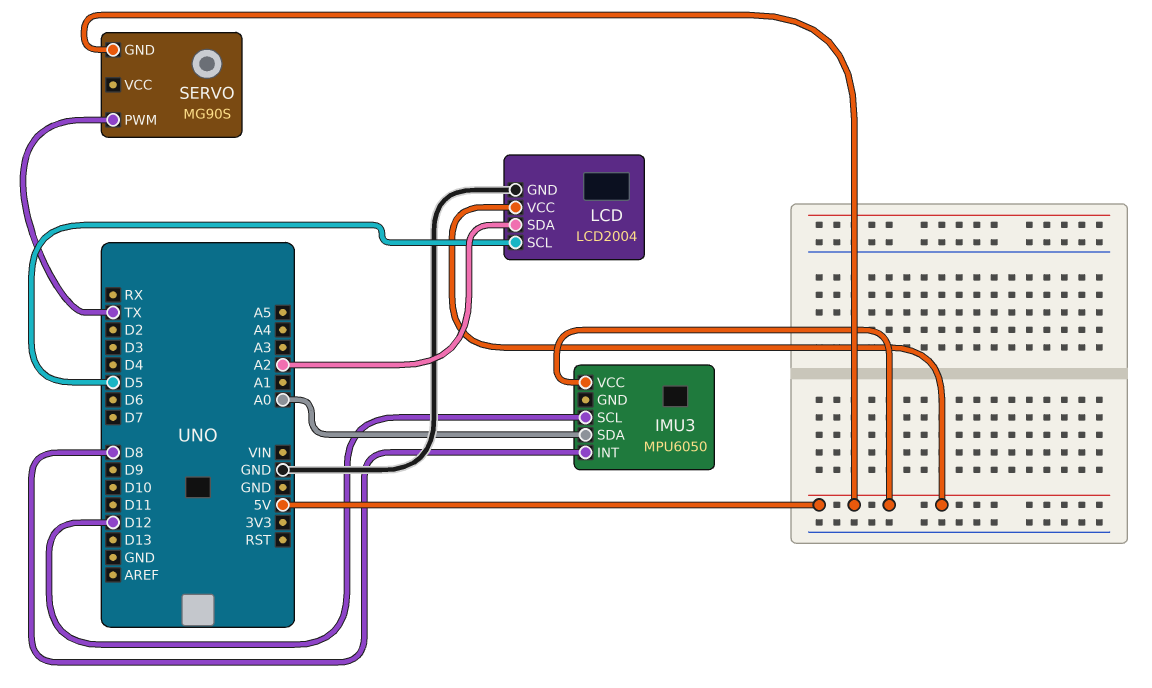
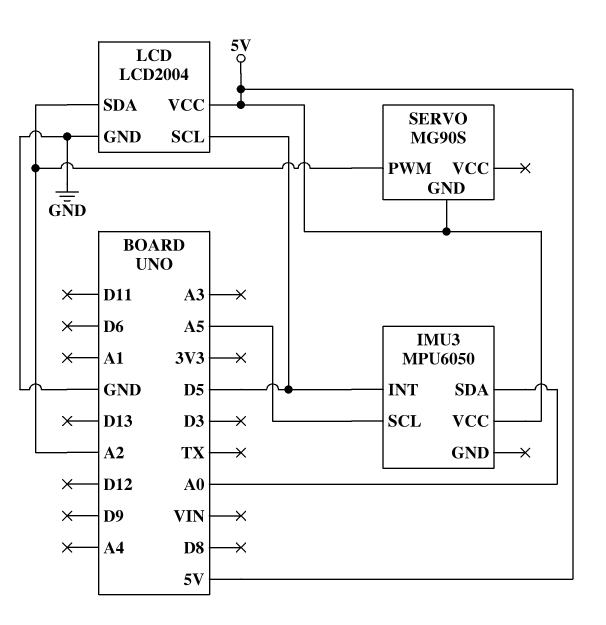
IMU3 pin INT: D8 -> D5
IMU3 pin SCL: D12 -> A5
SERVO pin PWM: TX -> A2

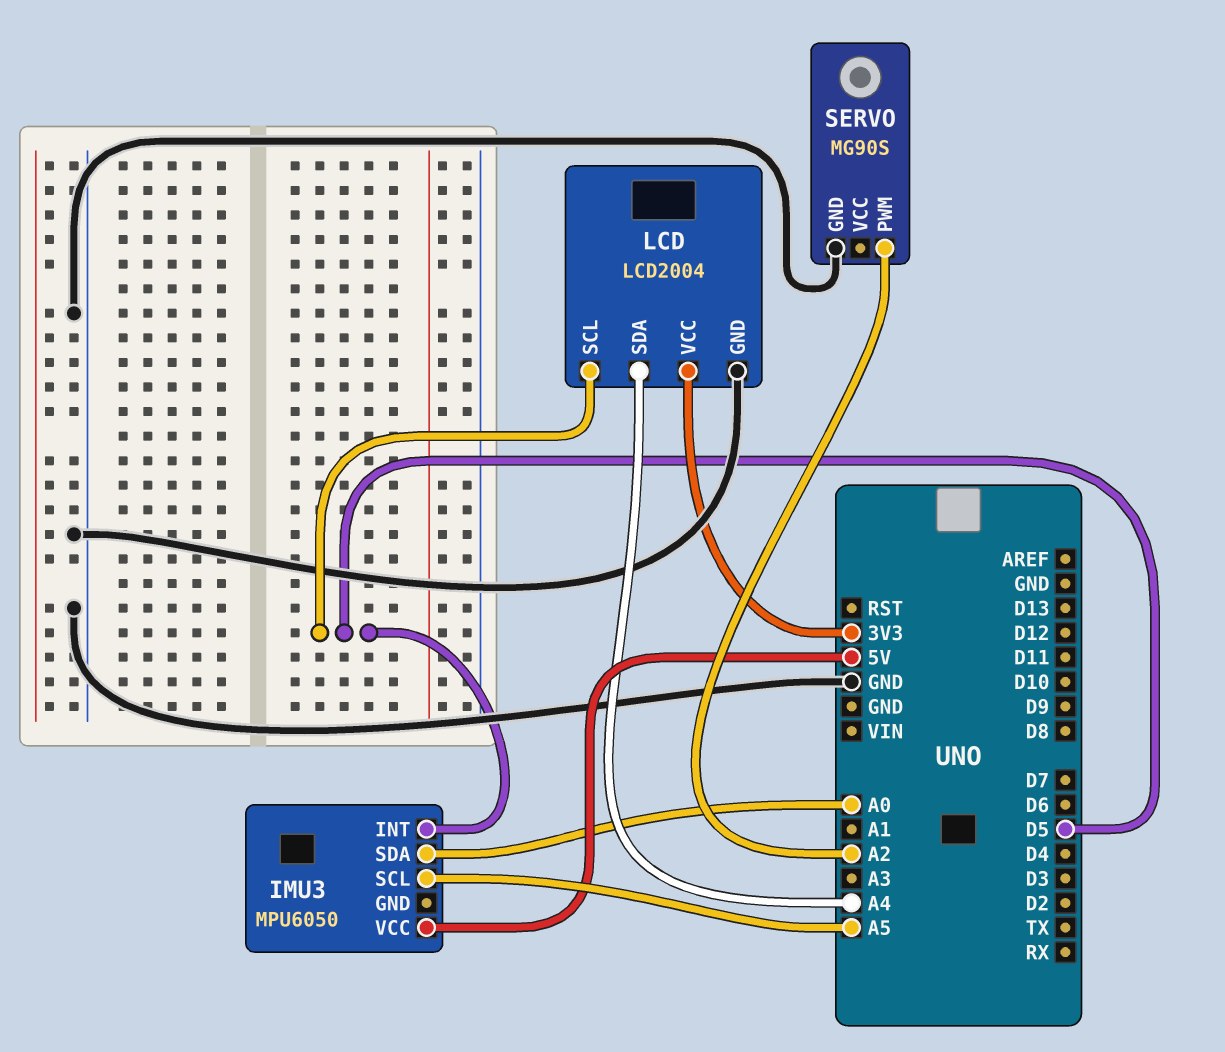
LCD pin SDA: A2 -> A4
LCD pin VCC: 5V -> 3V3
SERVO pin GND: 5V -> GND

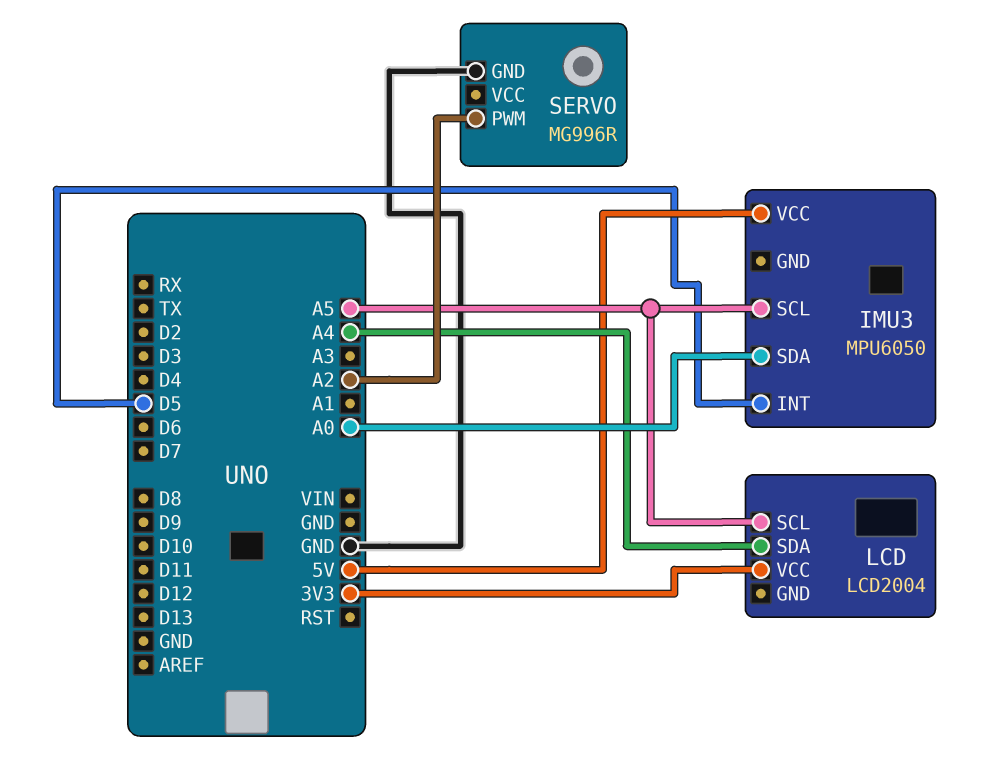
LCD pin GND: GND -> none
LCD pin SCL: D5 -> A5
SERVO: MG90S -> MG996R

